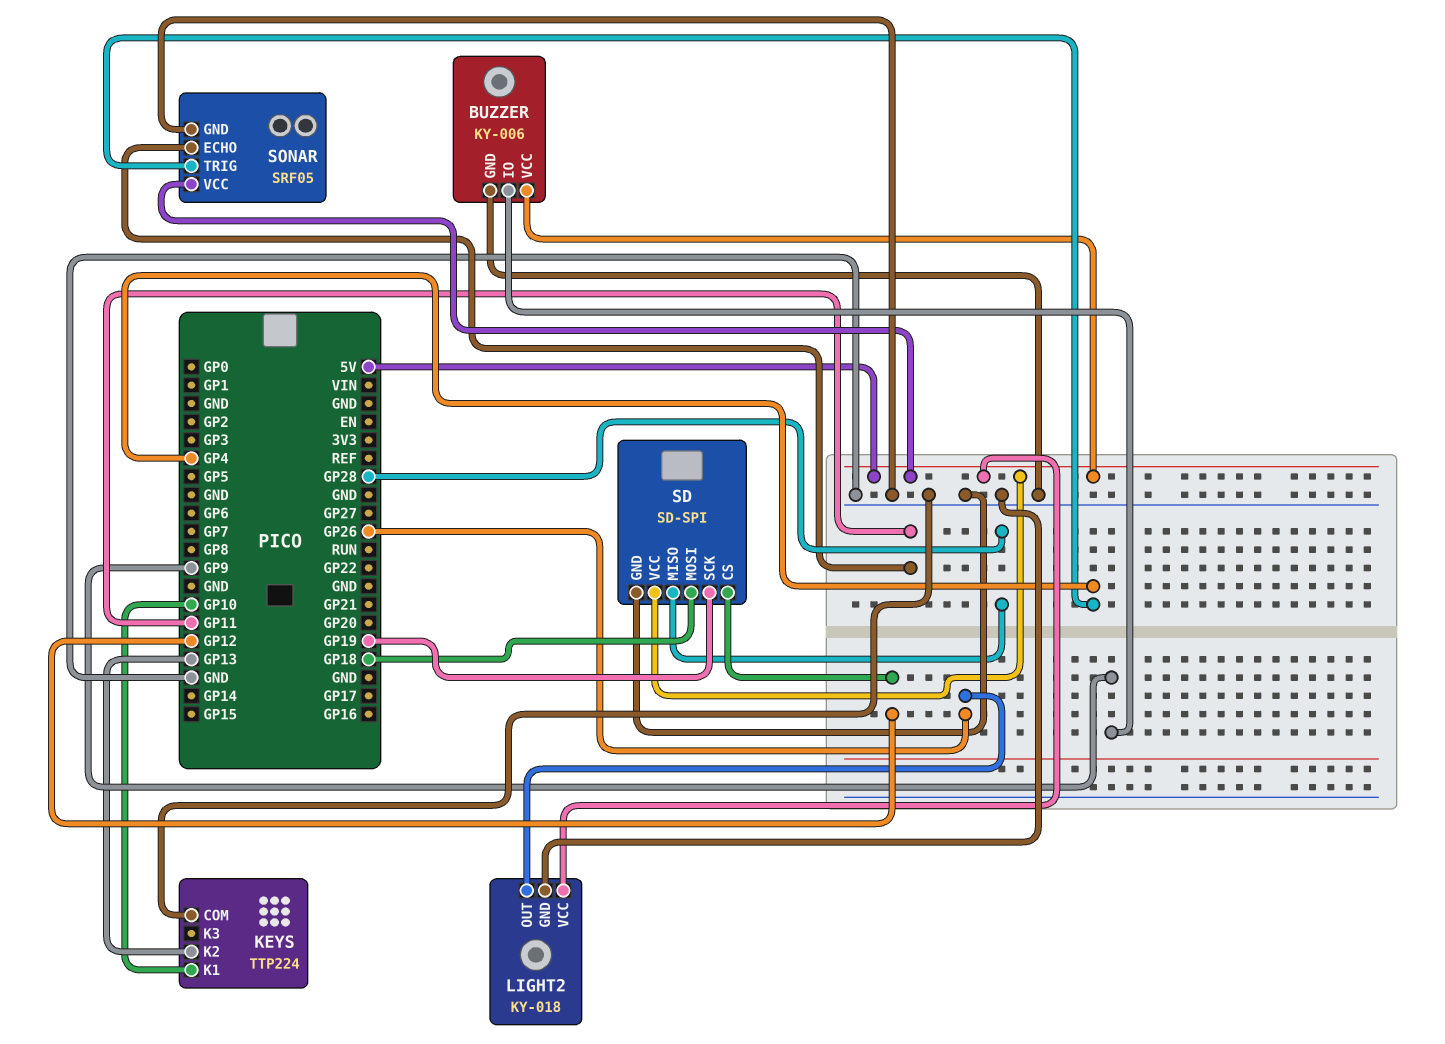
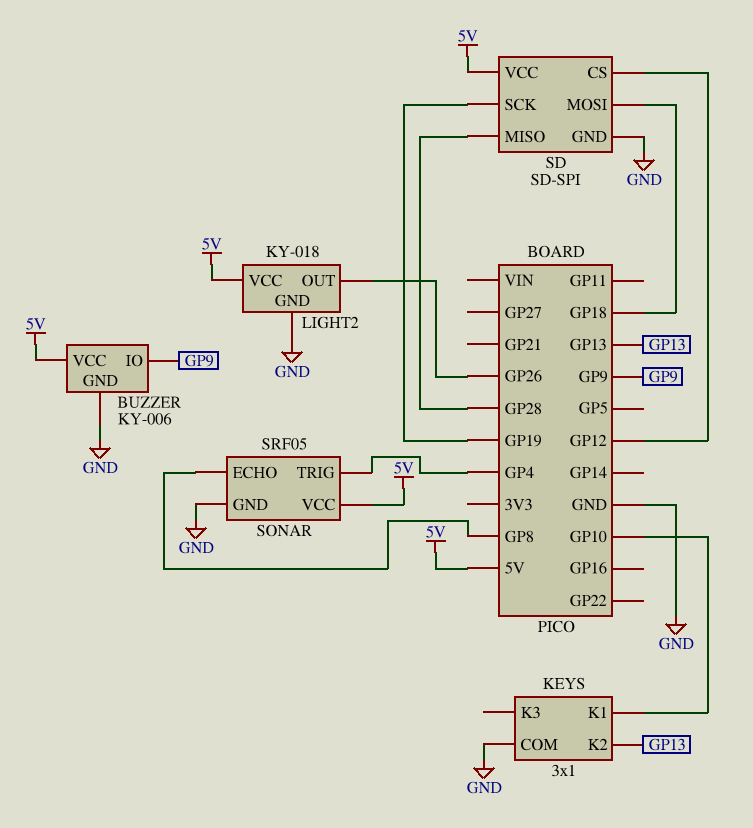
KEYS: TTP224 -> 3x1
SONAR pin ECHO: GP11 -> GP8

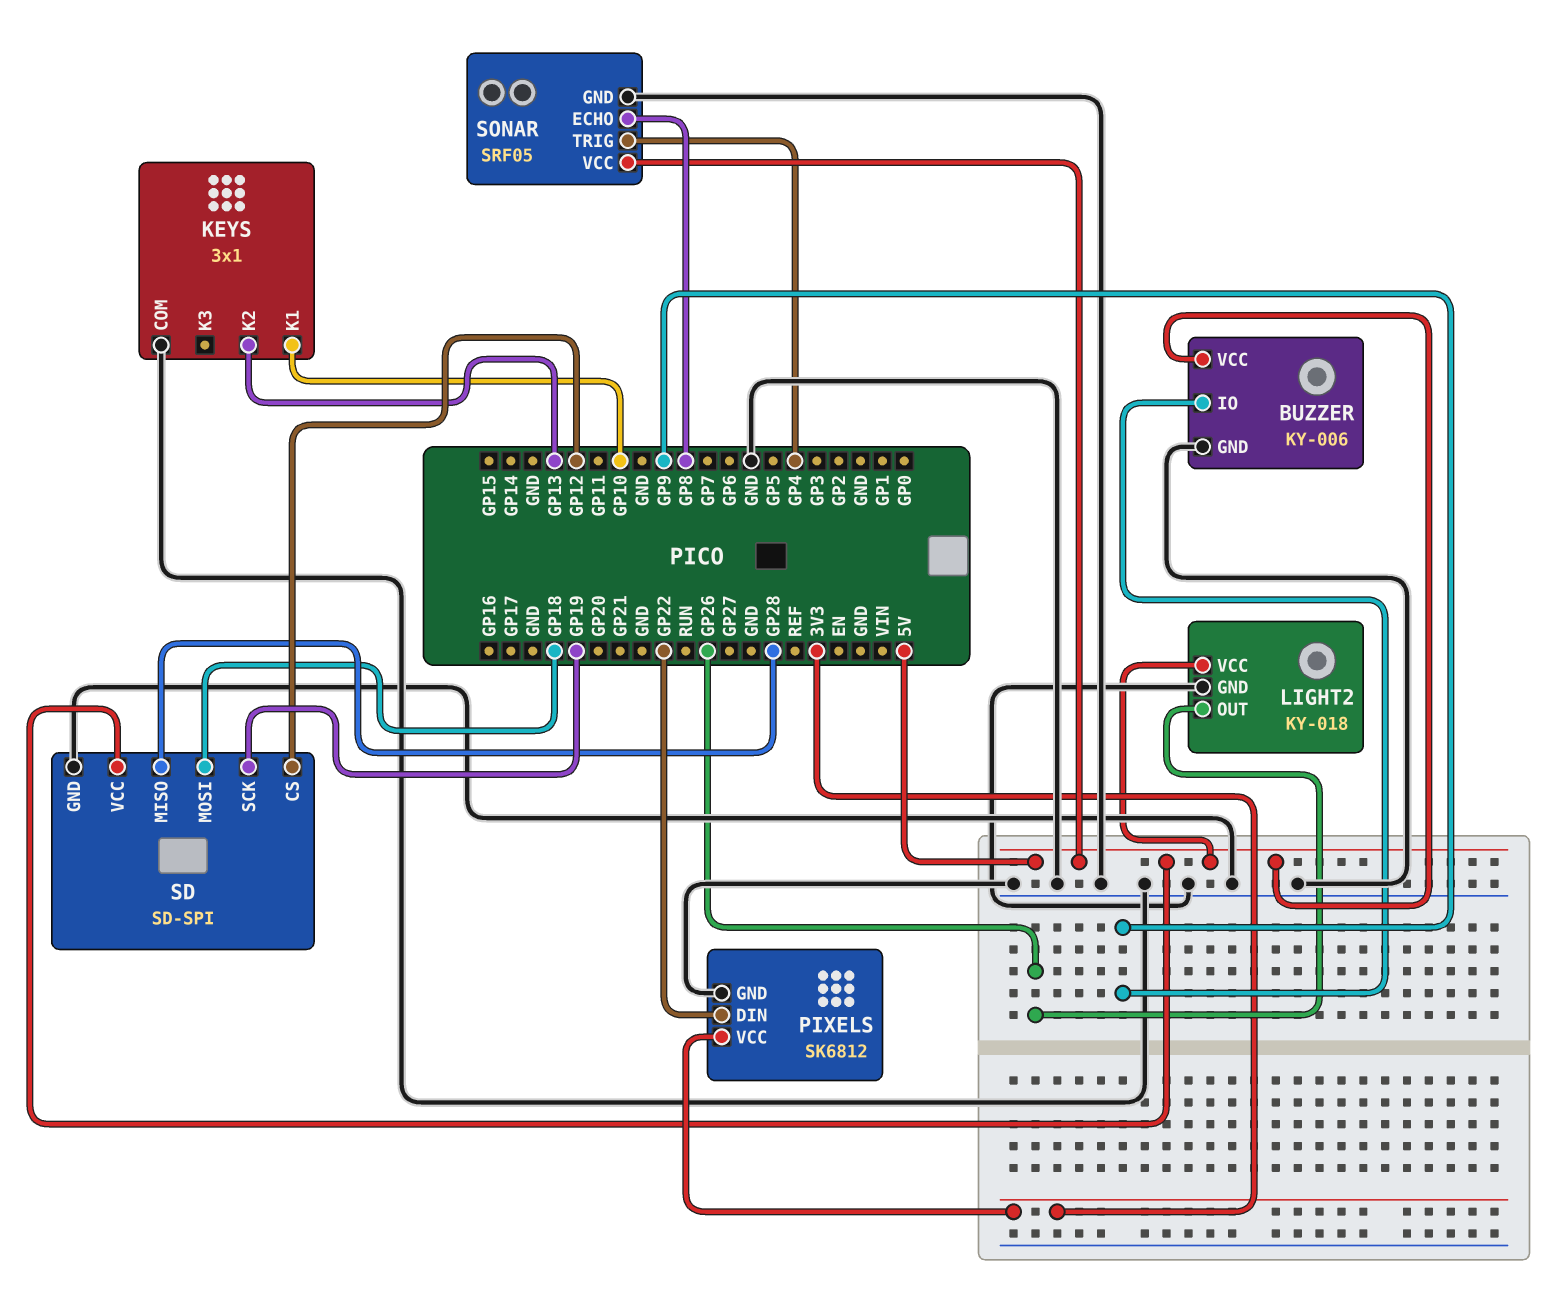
PIXELS: none -> SK6812
PIXELS pin DIN: none -> GP22
PIXELS pin GND: none -> GND
PIXELS pin VCC: none -> 3V3

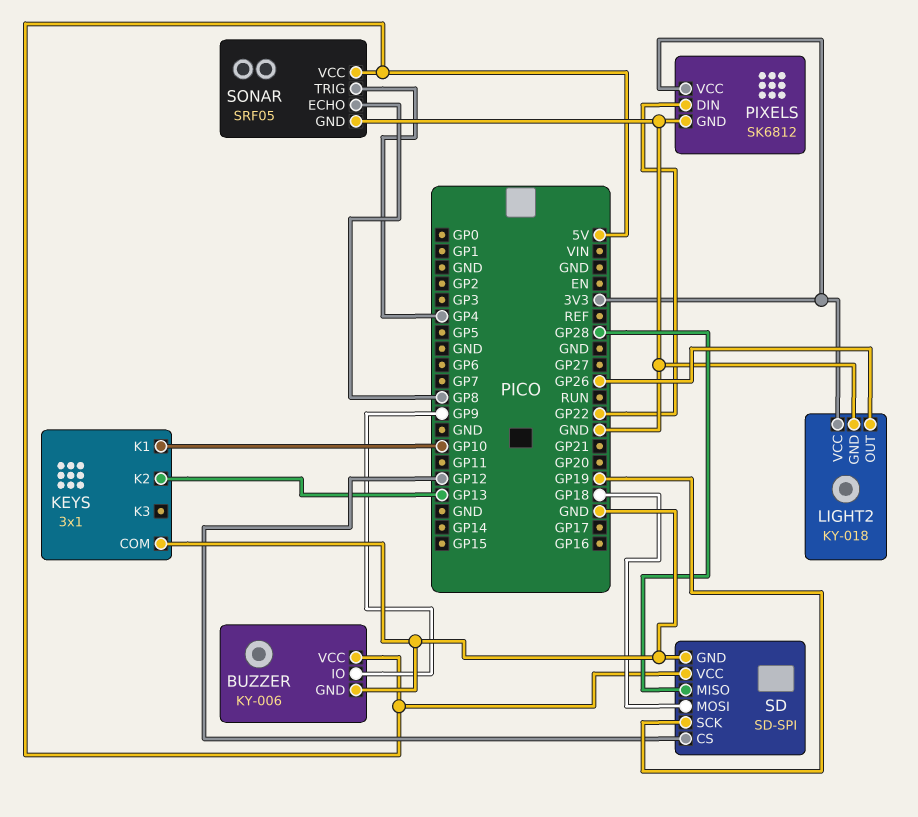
LIGHT2 pin VCC: 5V -> 3V3

